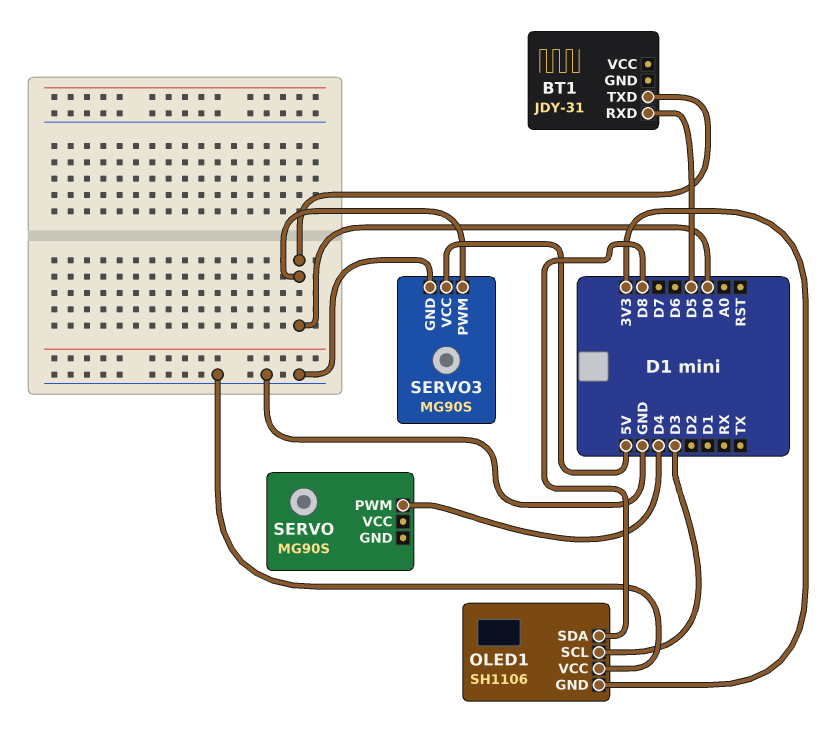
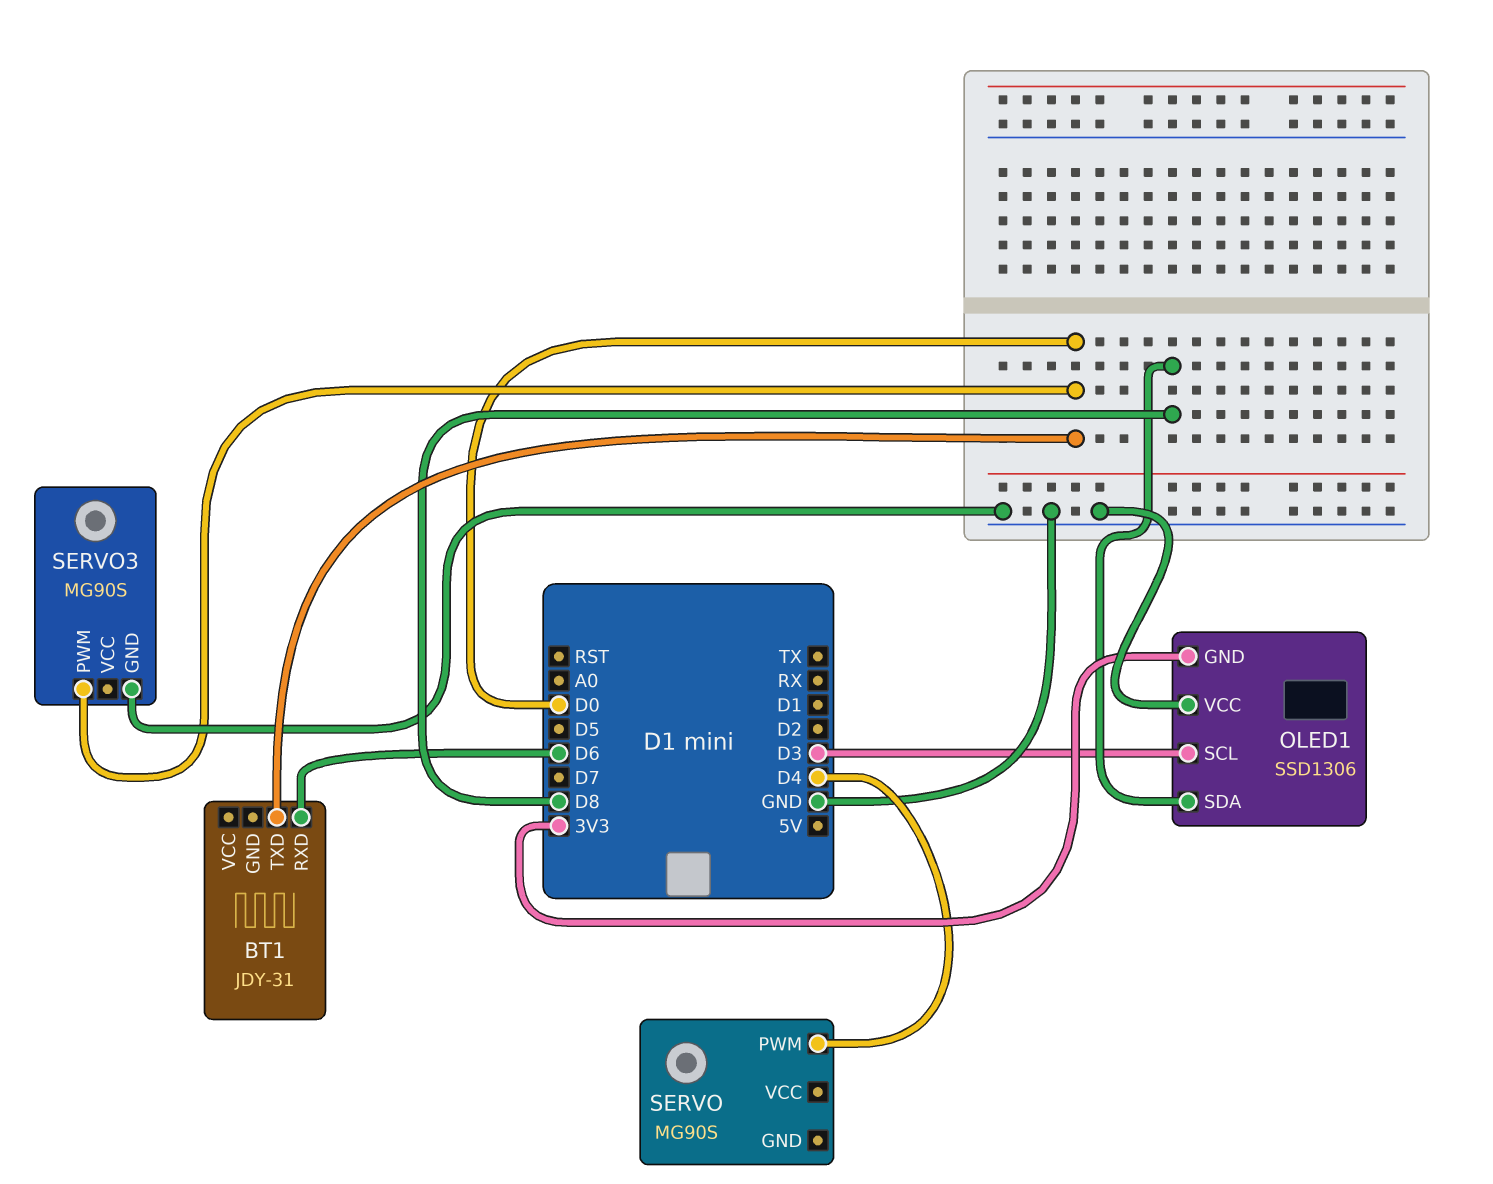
BT1 pin RXD: D5 -> D6
OLED1: SH1106 -> SSD1306
SERVO3 pin VCC: 5V -> none

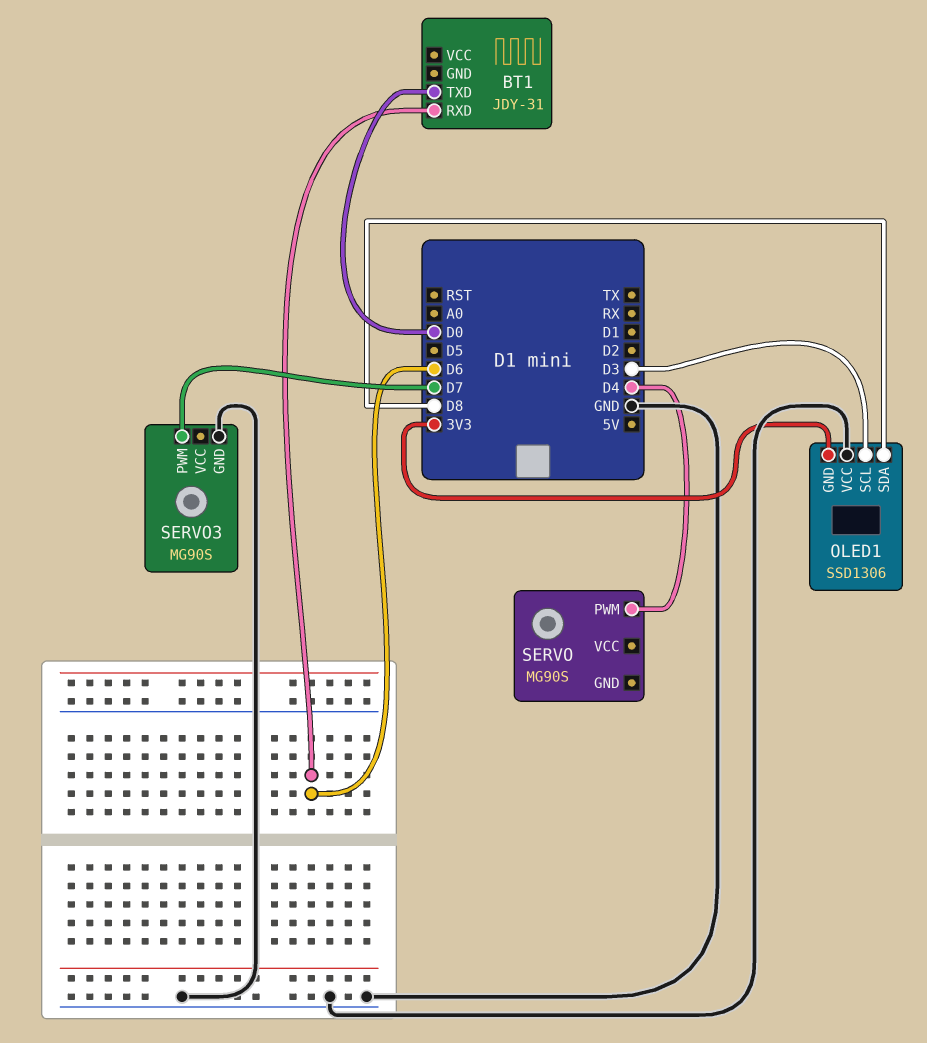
SERVO3 pin PWM: D0 -> D7

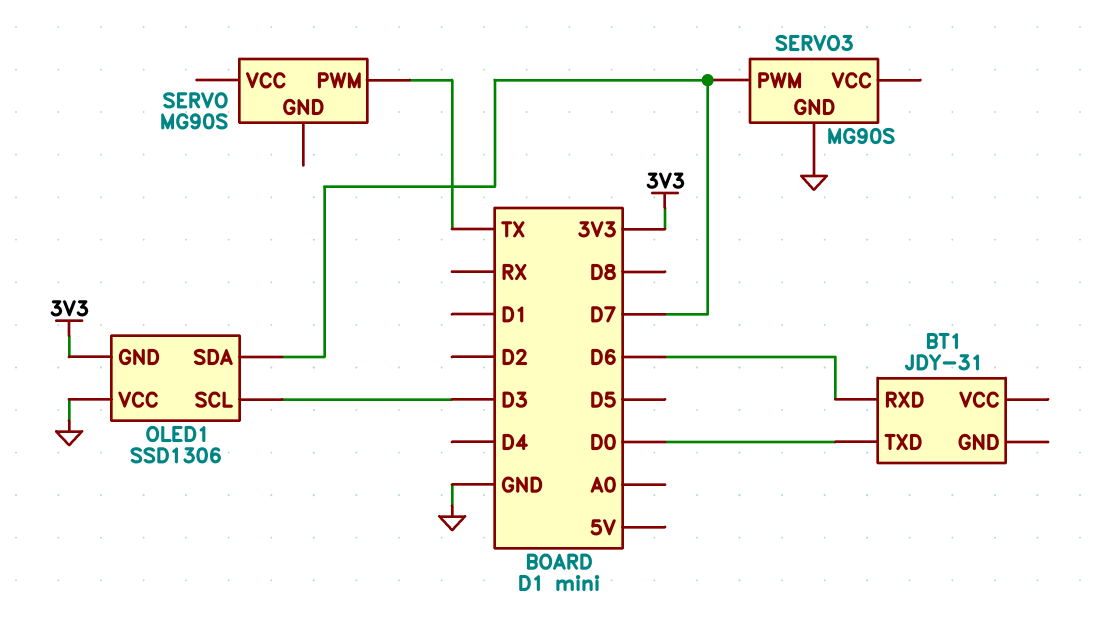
OLED1 pin SDA: D8 -> D7
SERVO pin PWM: D4 -> TX

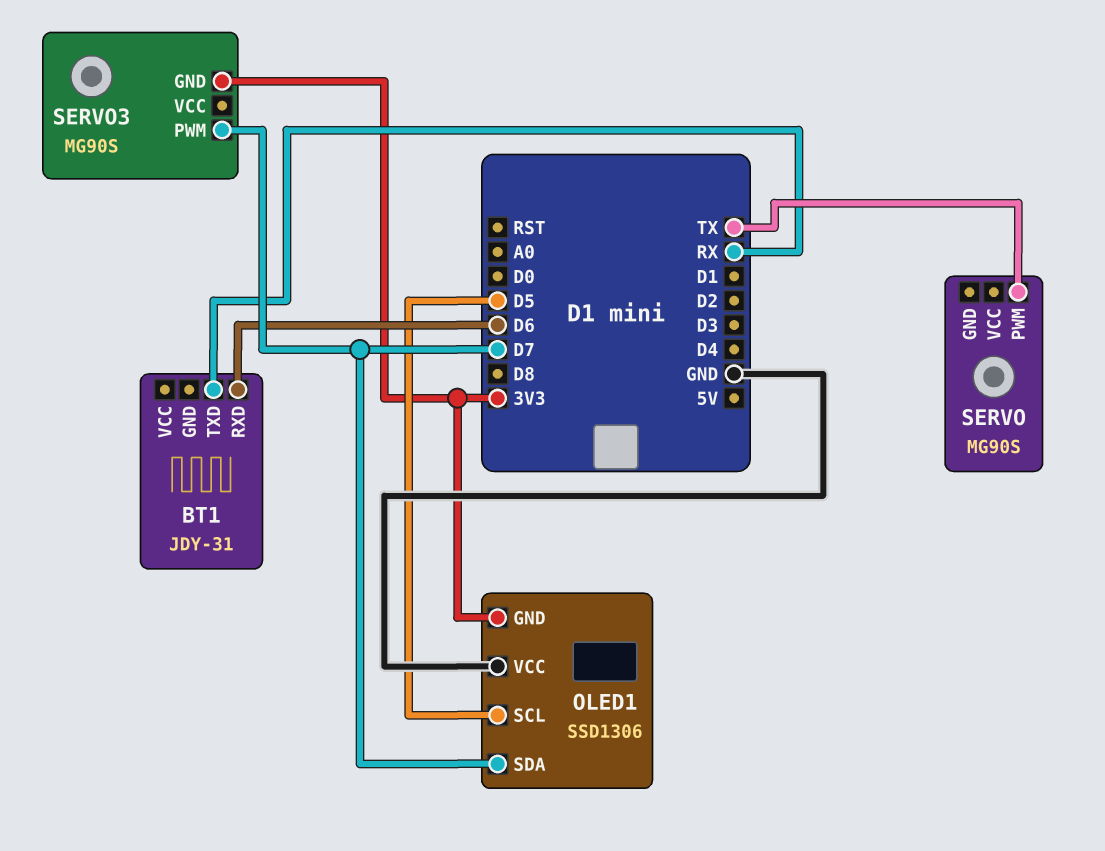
BT1 pin TXD: D0 -> RX
OLED1 pin SCL: D3 -> D5
SERVO3 pin GND: GND -> 3V3

